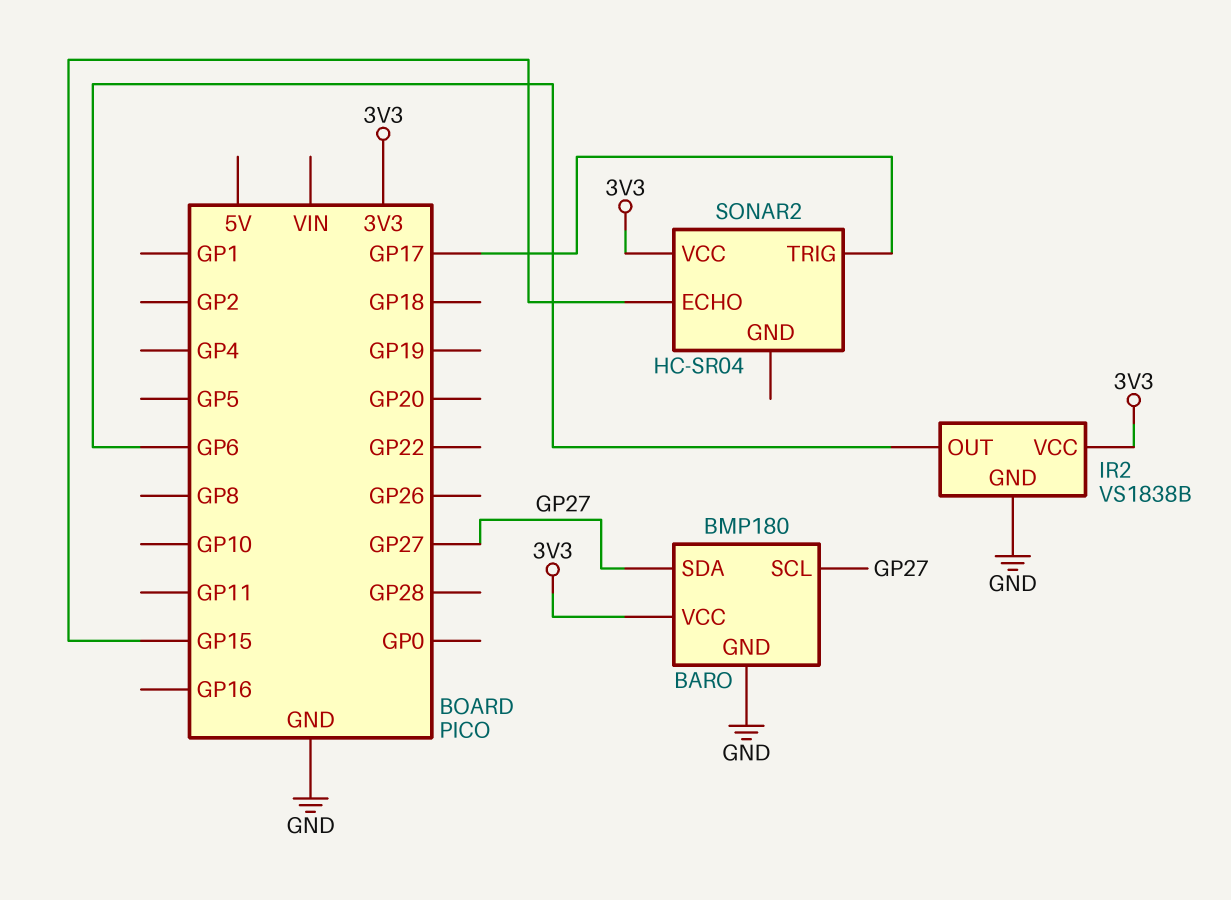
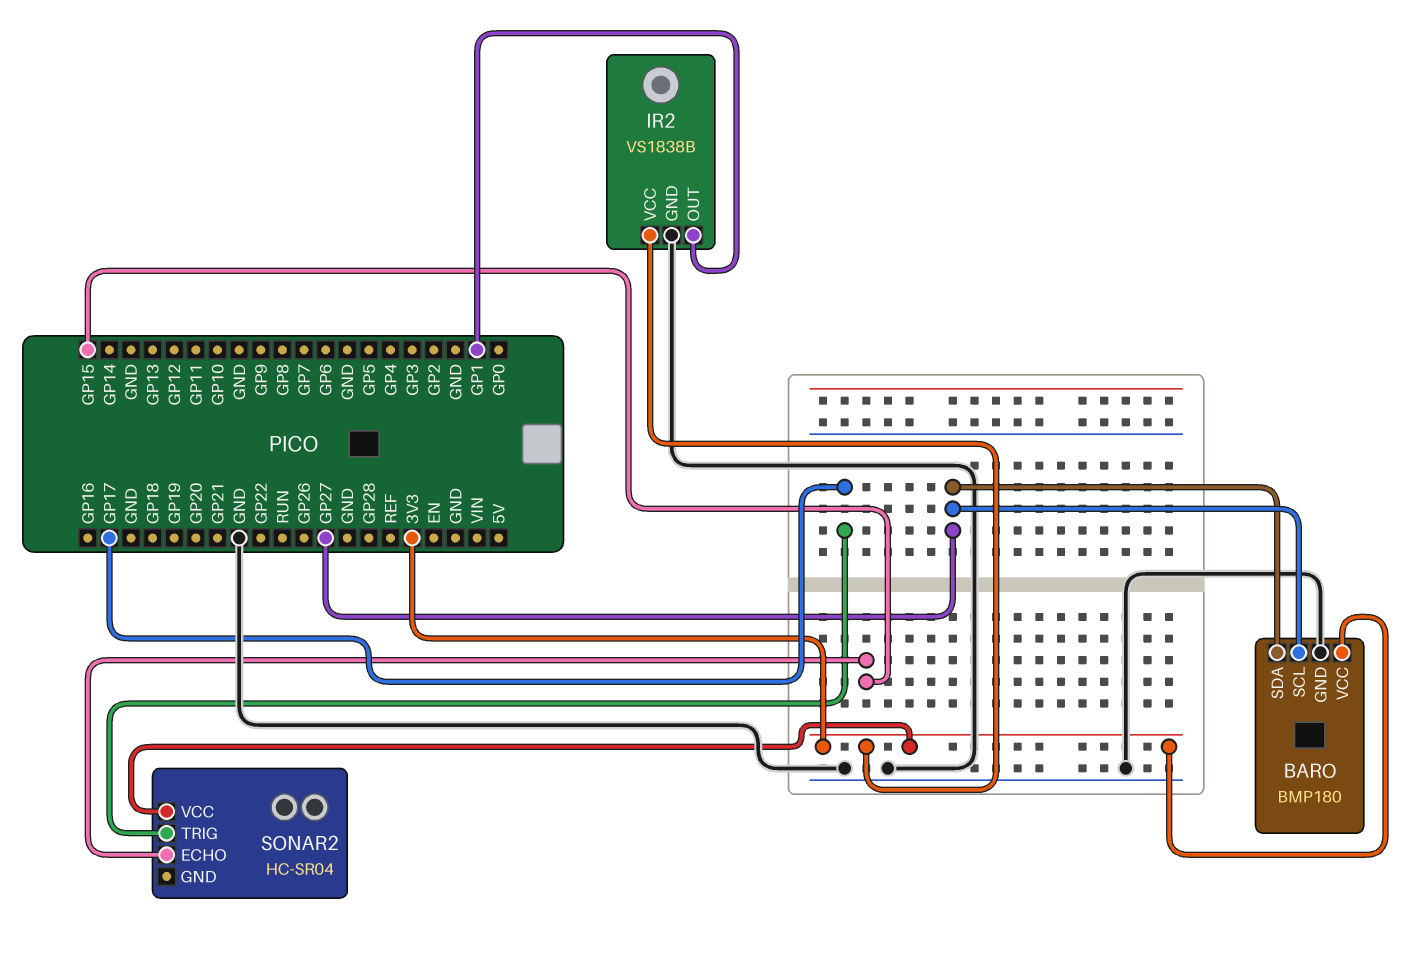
IR2 pin OUT: GP6 -> GP1

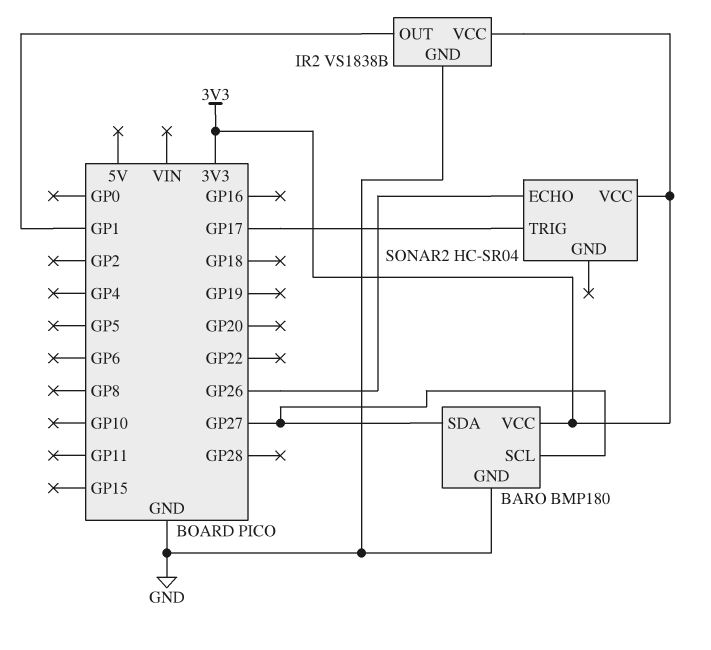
SONAR2 pin ECHO: GP15 -> GP26

